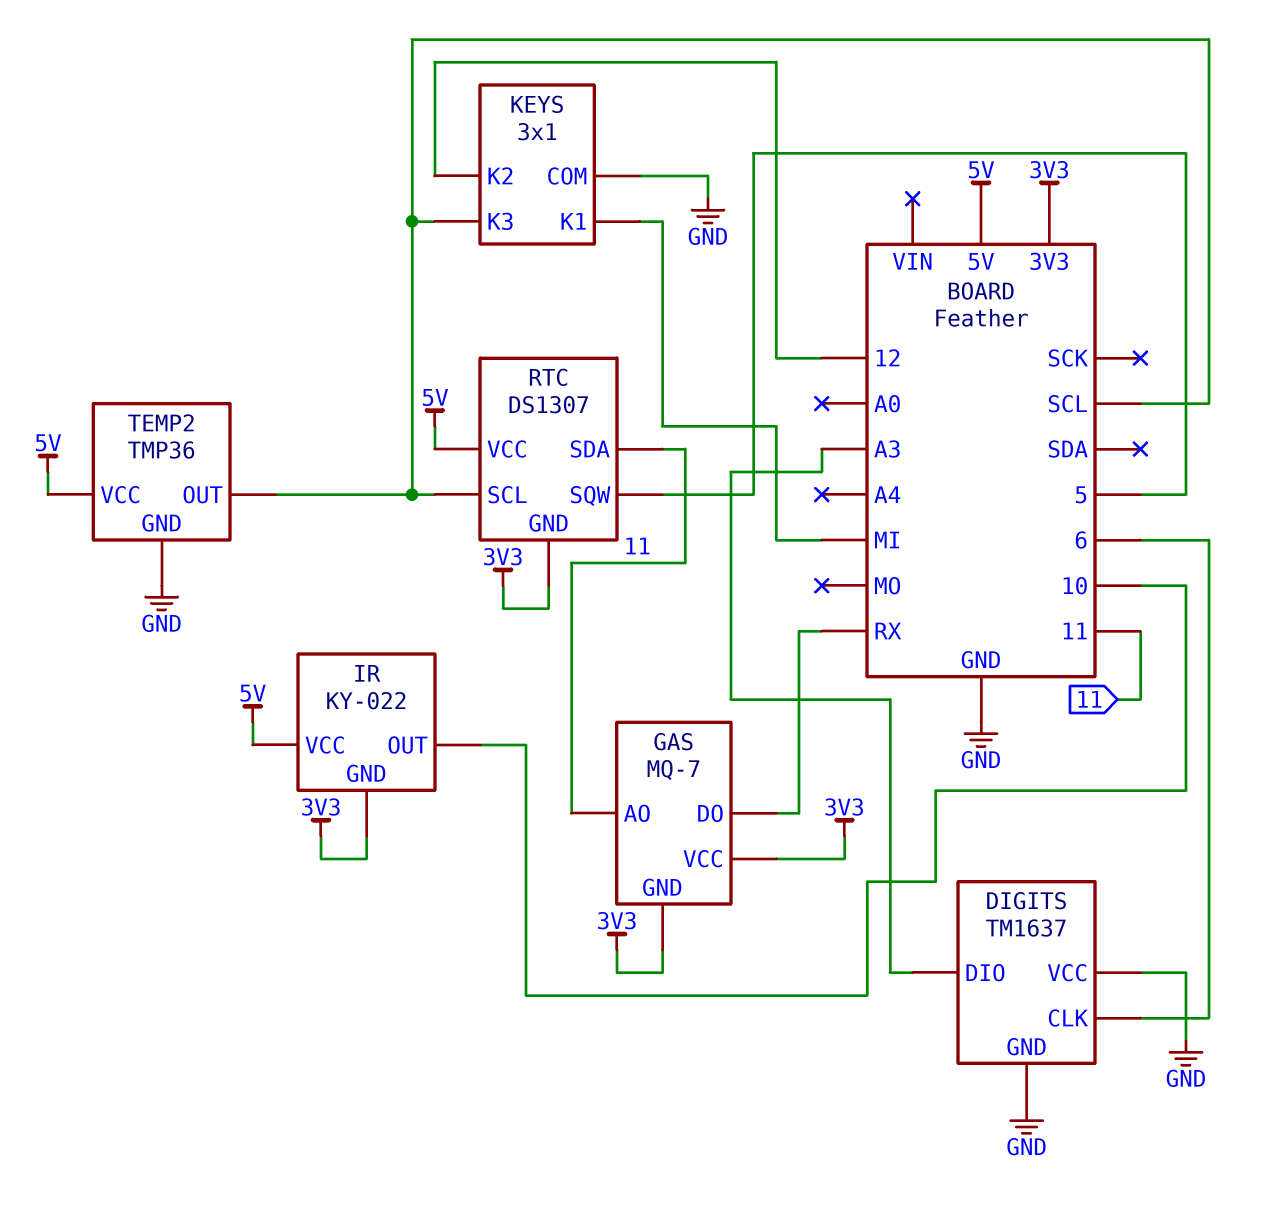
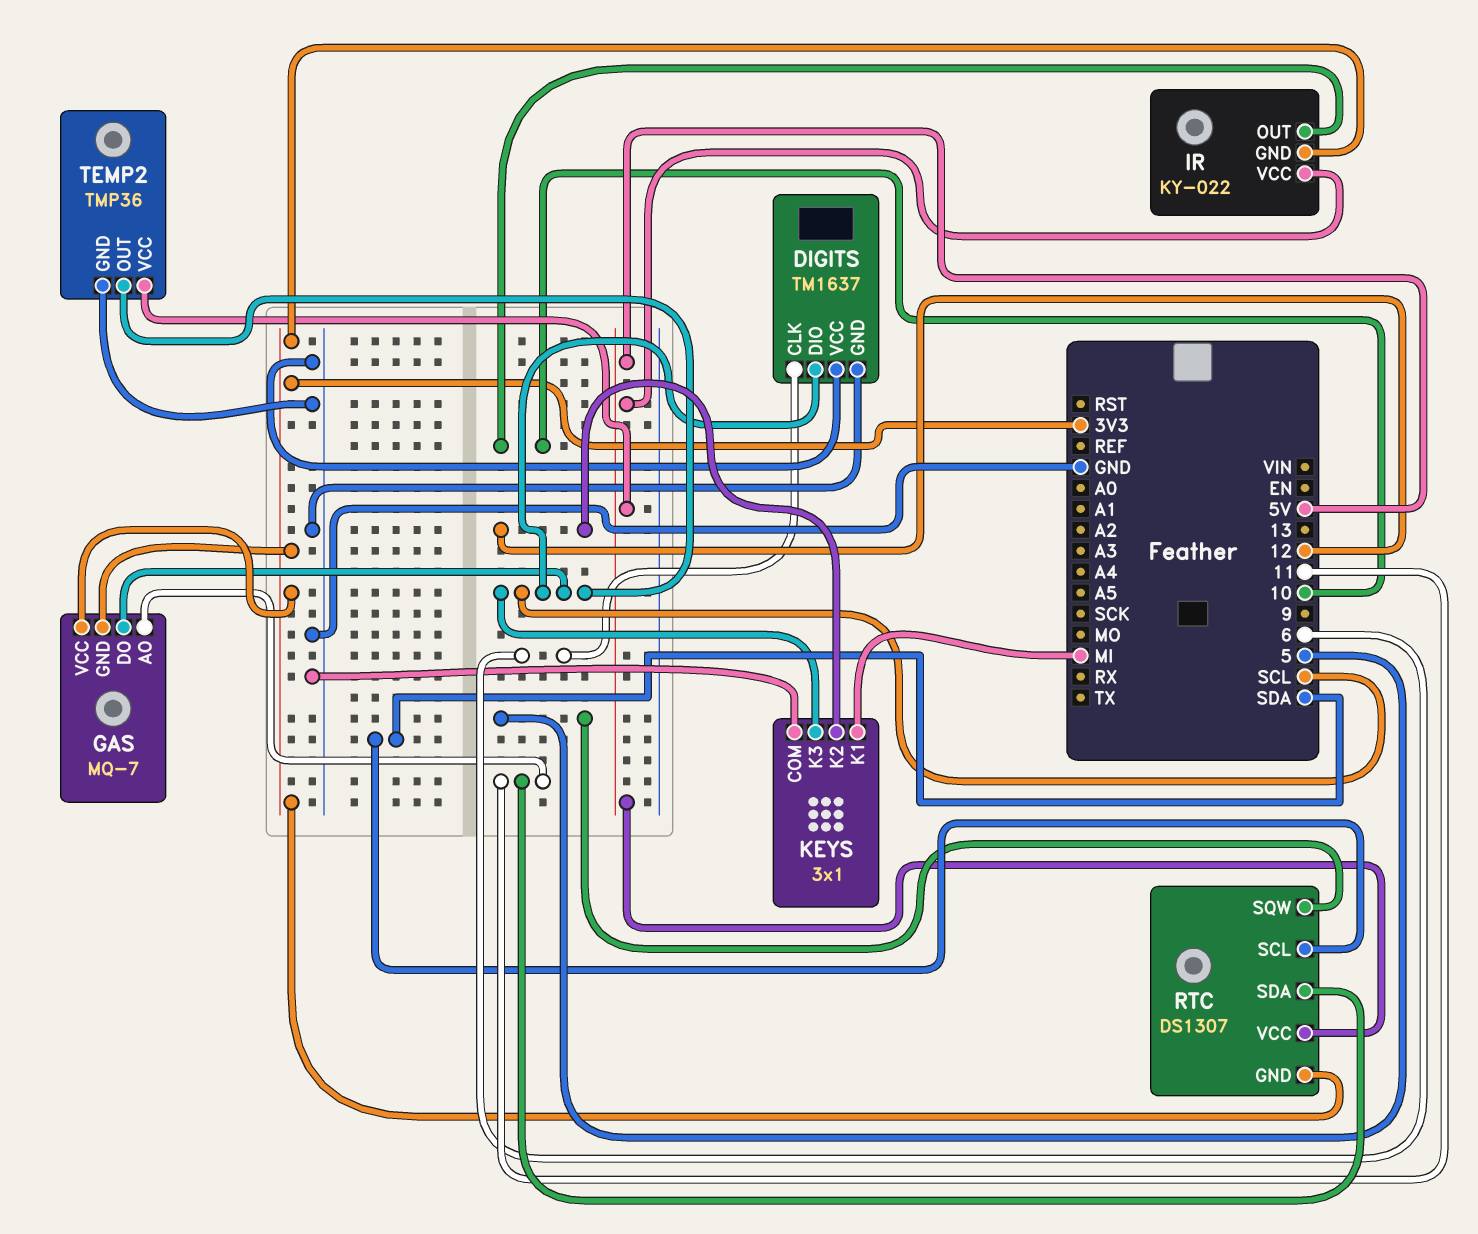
DIGITS pin DIO: A3 -> SCL
GAS pin DO: RX -> SCL
RTC pin SCL: SCL -> SDA

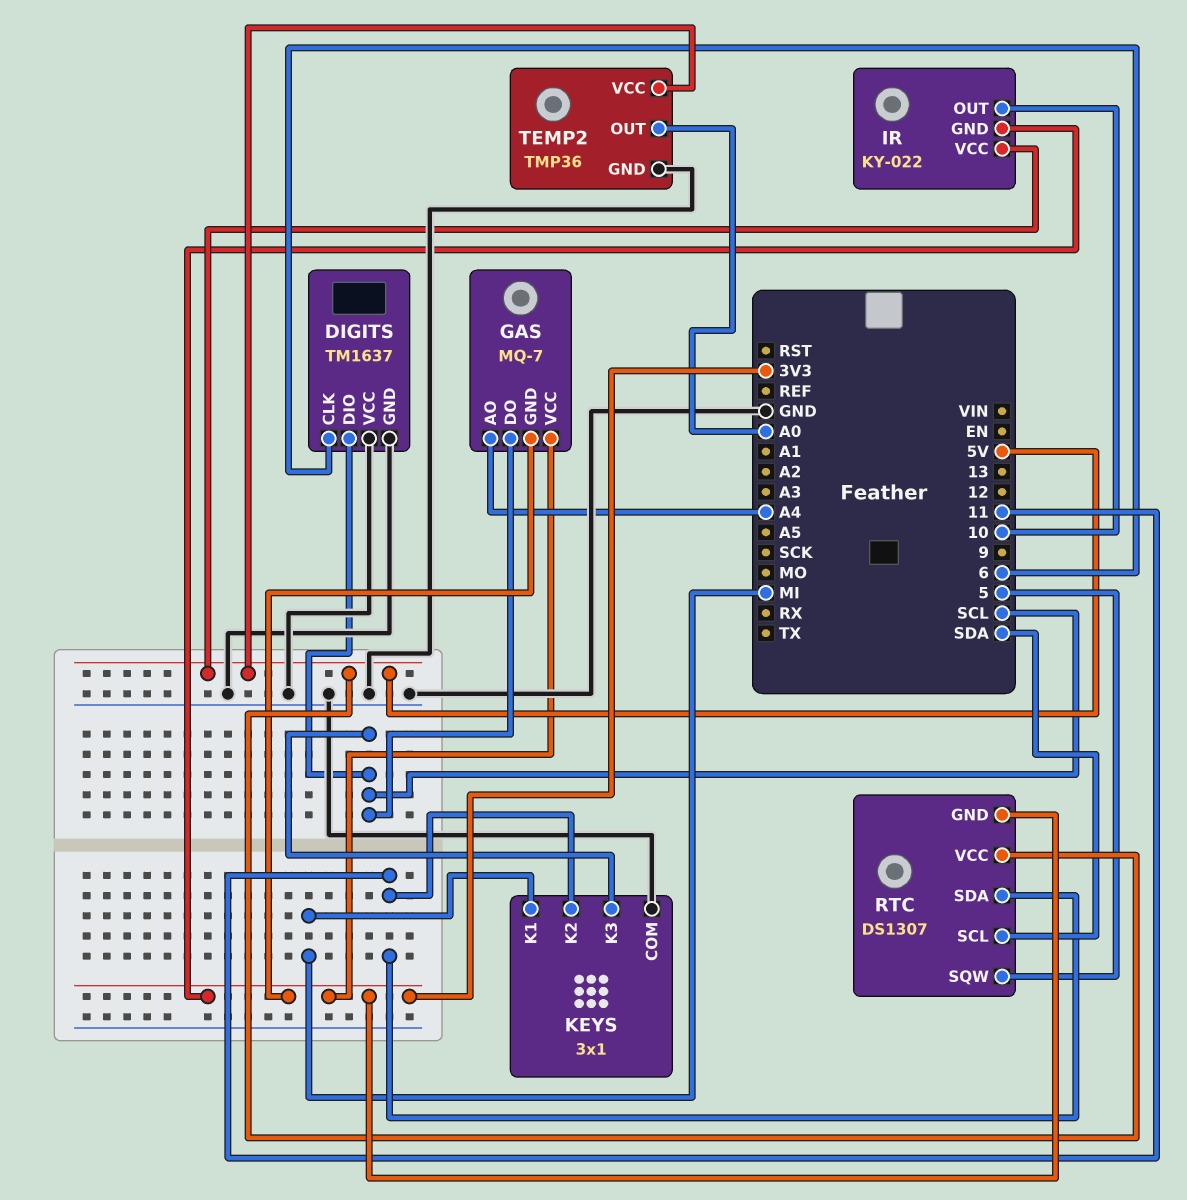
GAS pin AO: 11 -> A4
KEYS pin K2: 12 -> 11
TEMP2 pin OUT: SCL -> A0

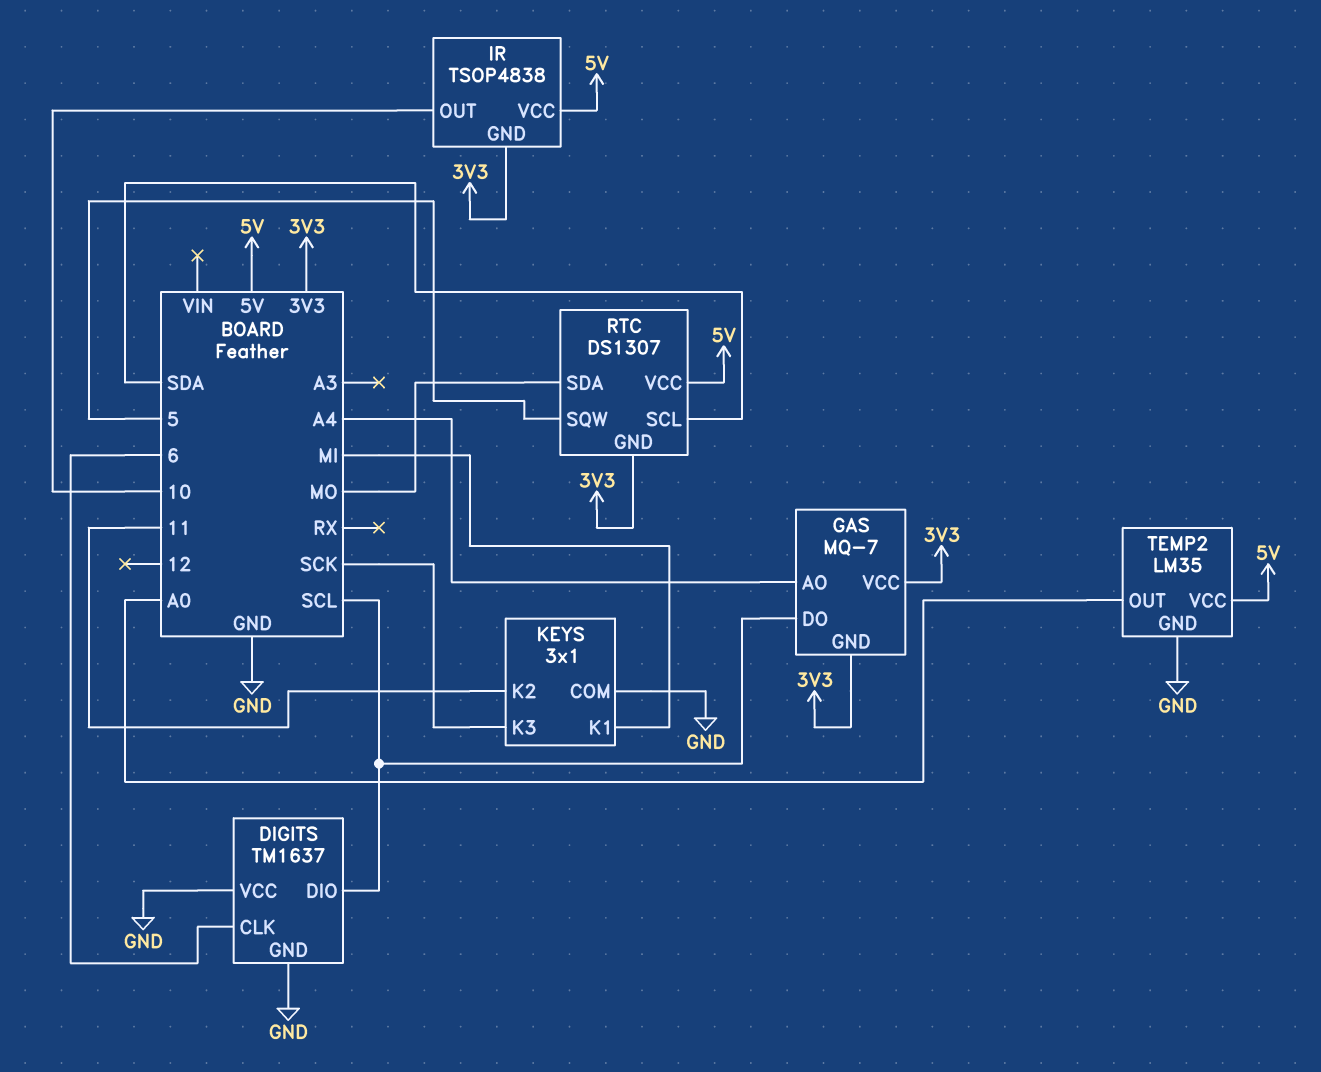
IR: KY-022 -> TSOP4838
KEYS pin K3: SCL -> SCK
RTC pin SDA: 11 -> MO
TEMP2: TMP36 -> LM35

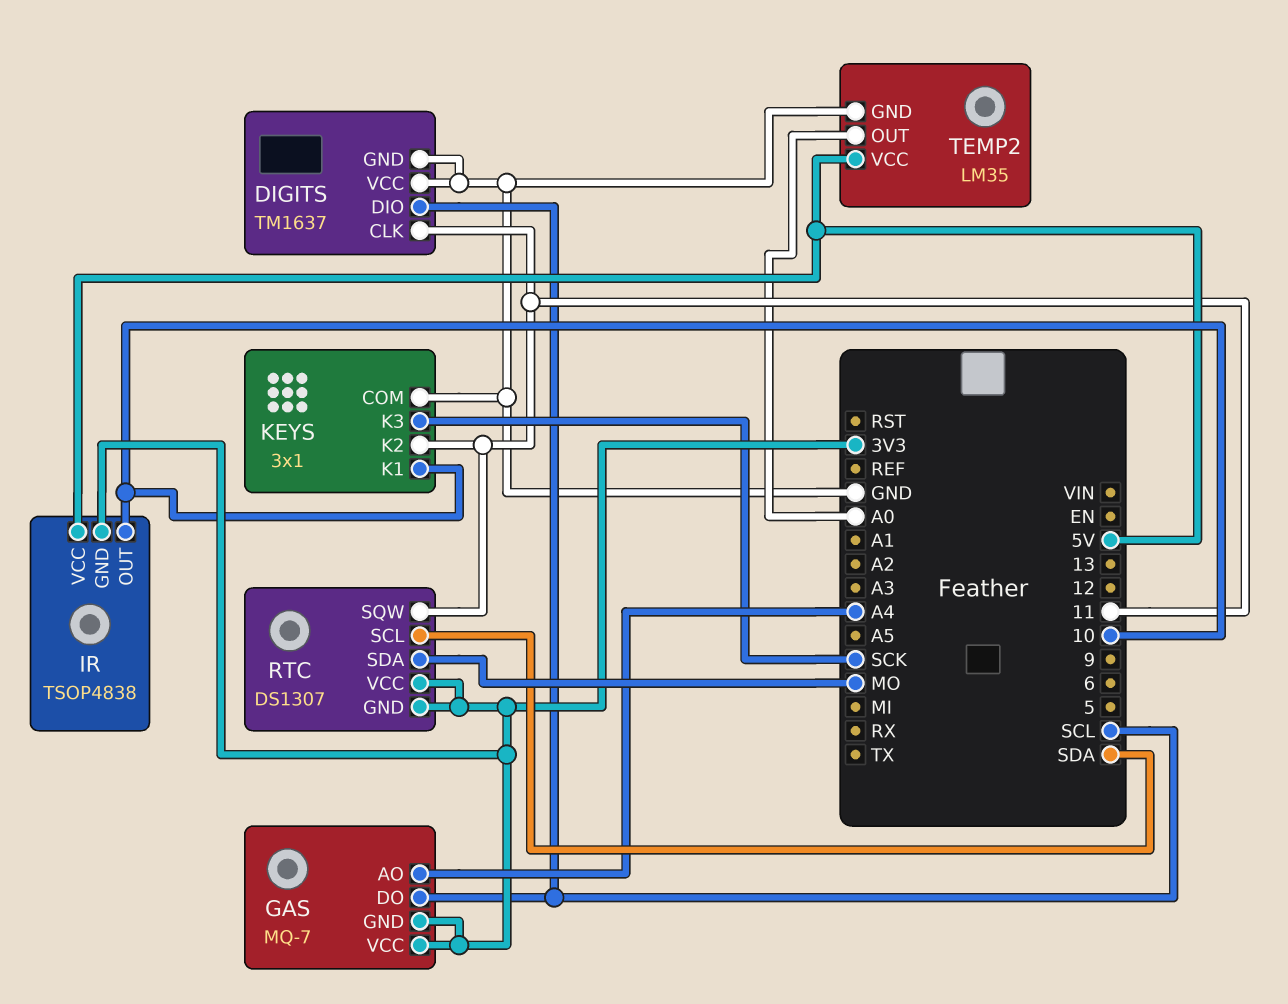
DIGITS pin CLK: 6 -> 11
KEYS pin K1: MI -> 10
RTC pin SQW: 5 -> 11
RTC pin VCC: 5V -> 3V3

